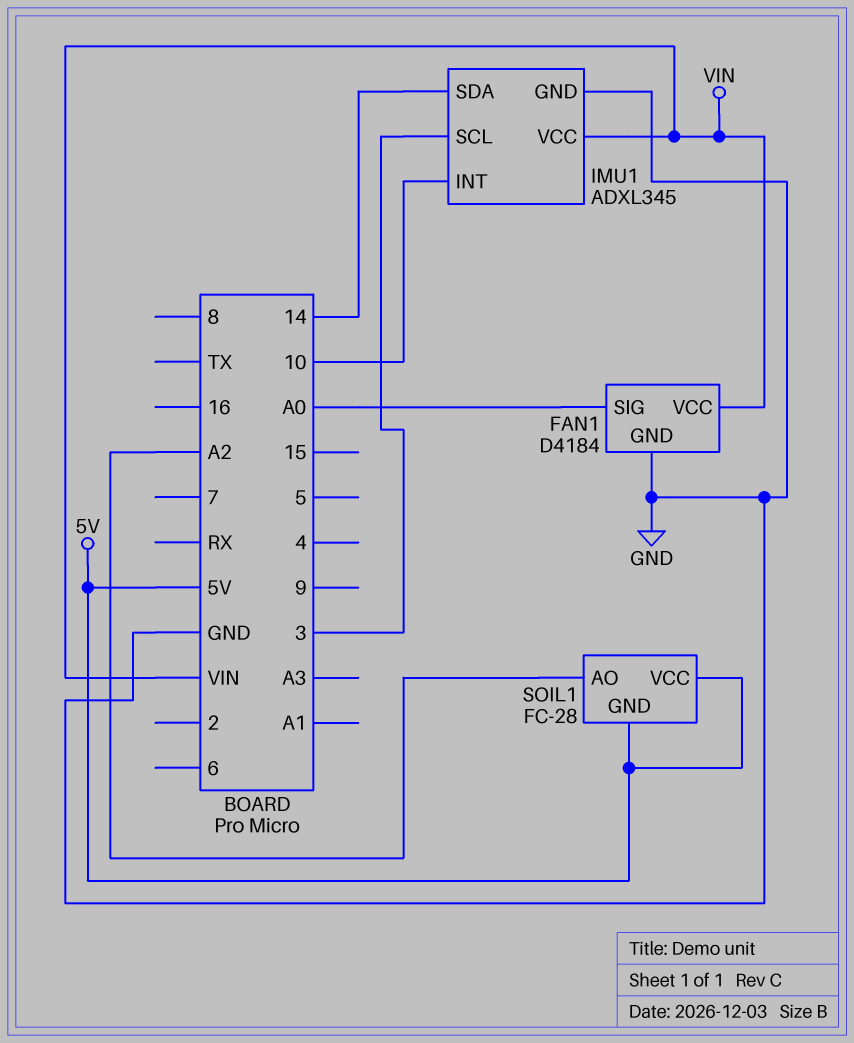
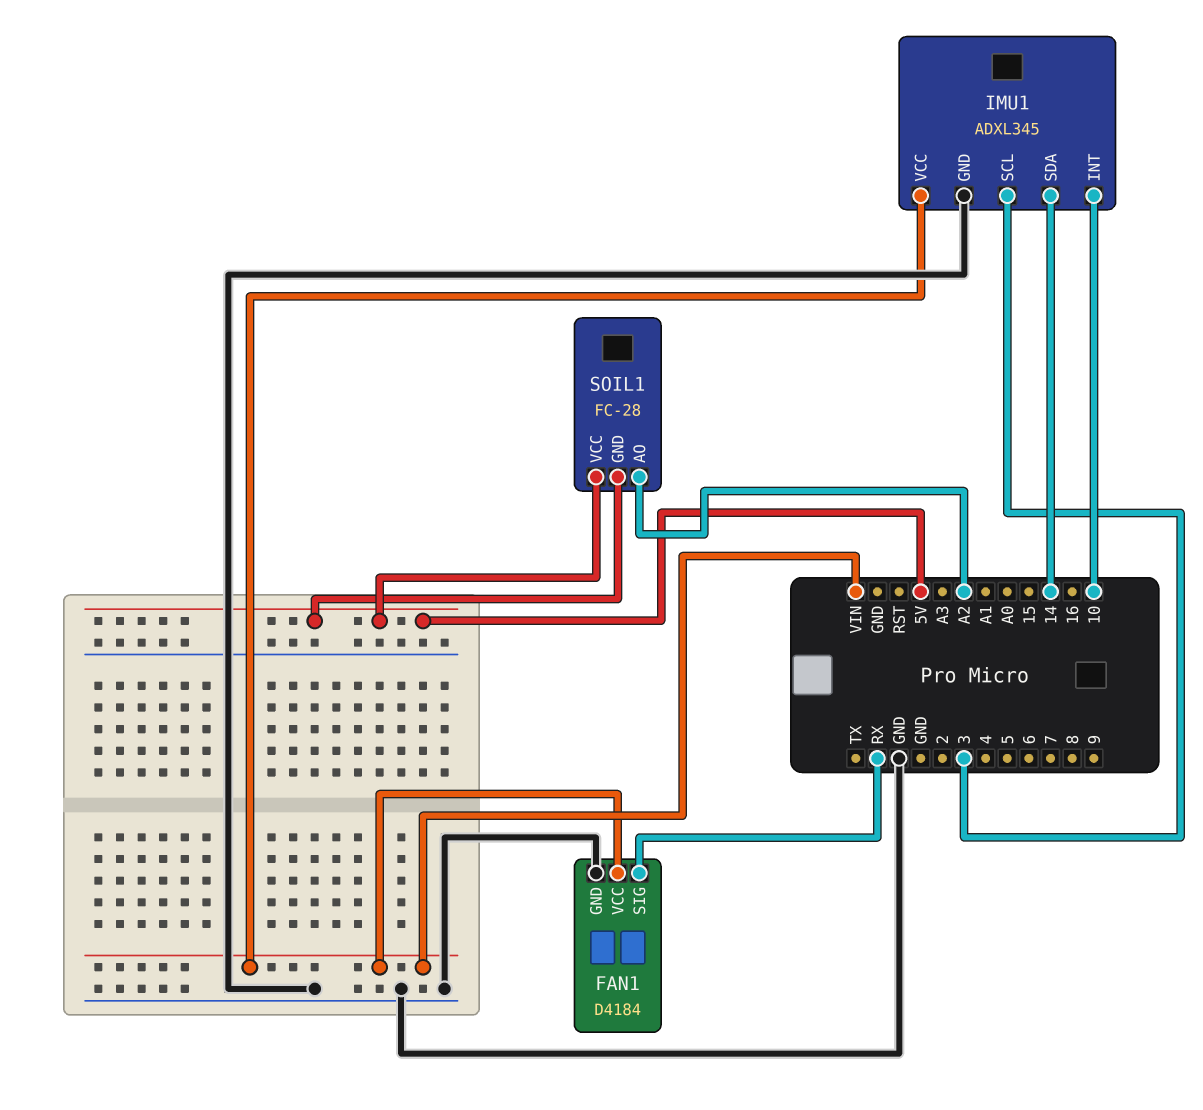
FAN1 pin SIG: A0 -> RX

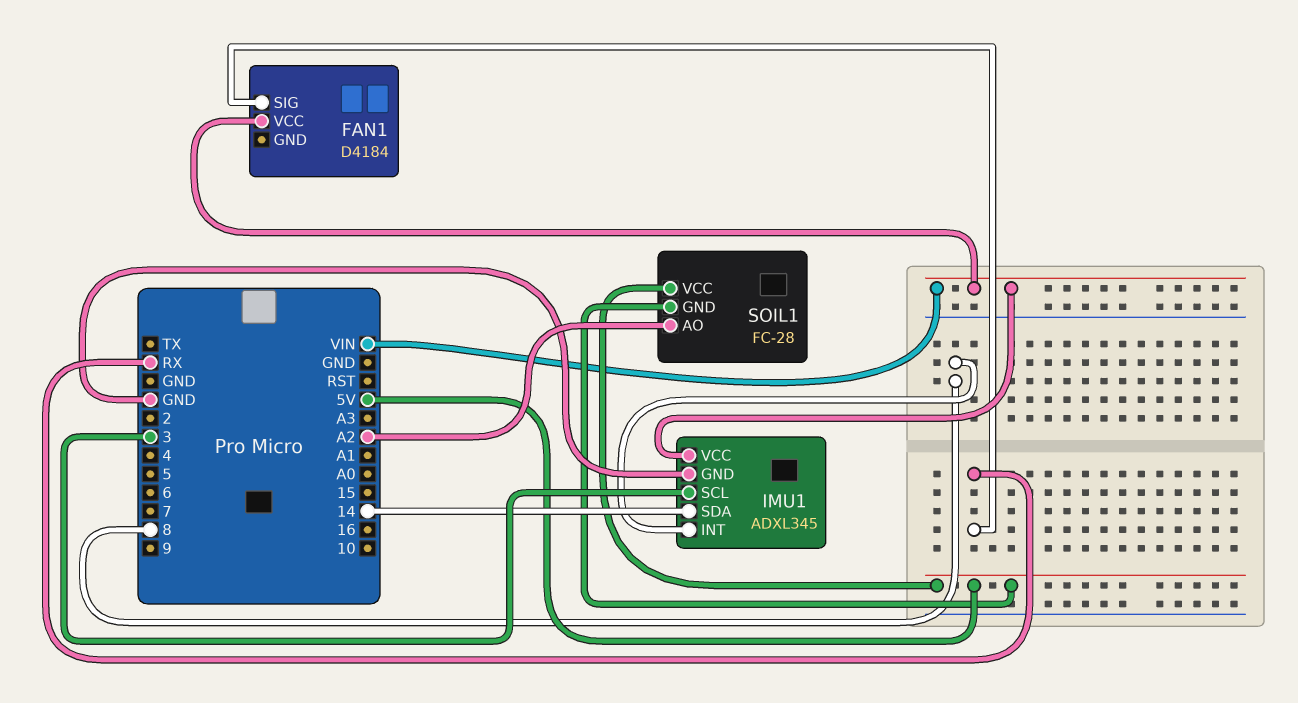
FAN1 pin GND: GND -> none
IMU1 pin INT: 10 -> 8

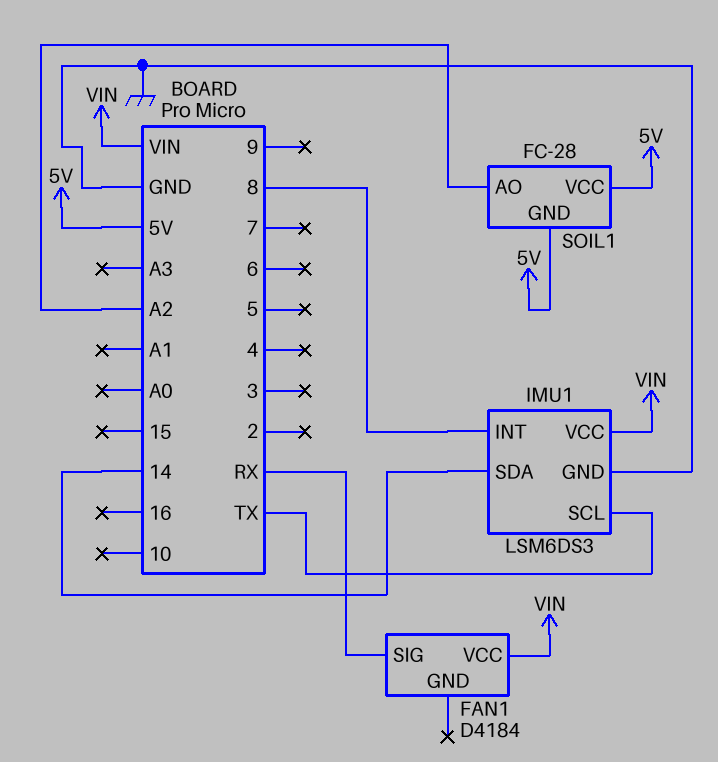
IMU1: ADXL345 -> LSM6DS3
IMU1 pin SCL: 3 -> TX

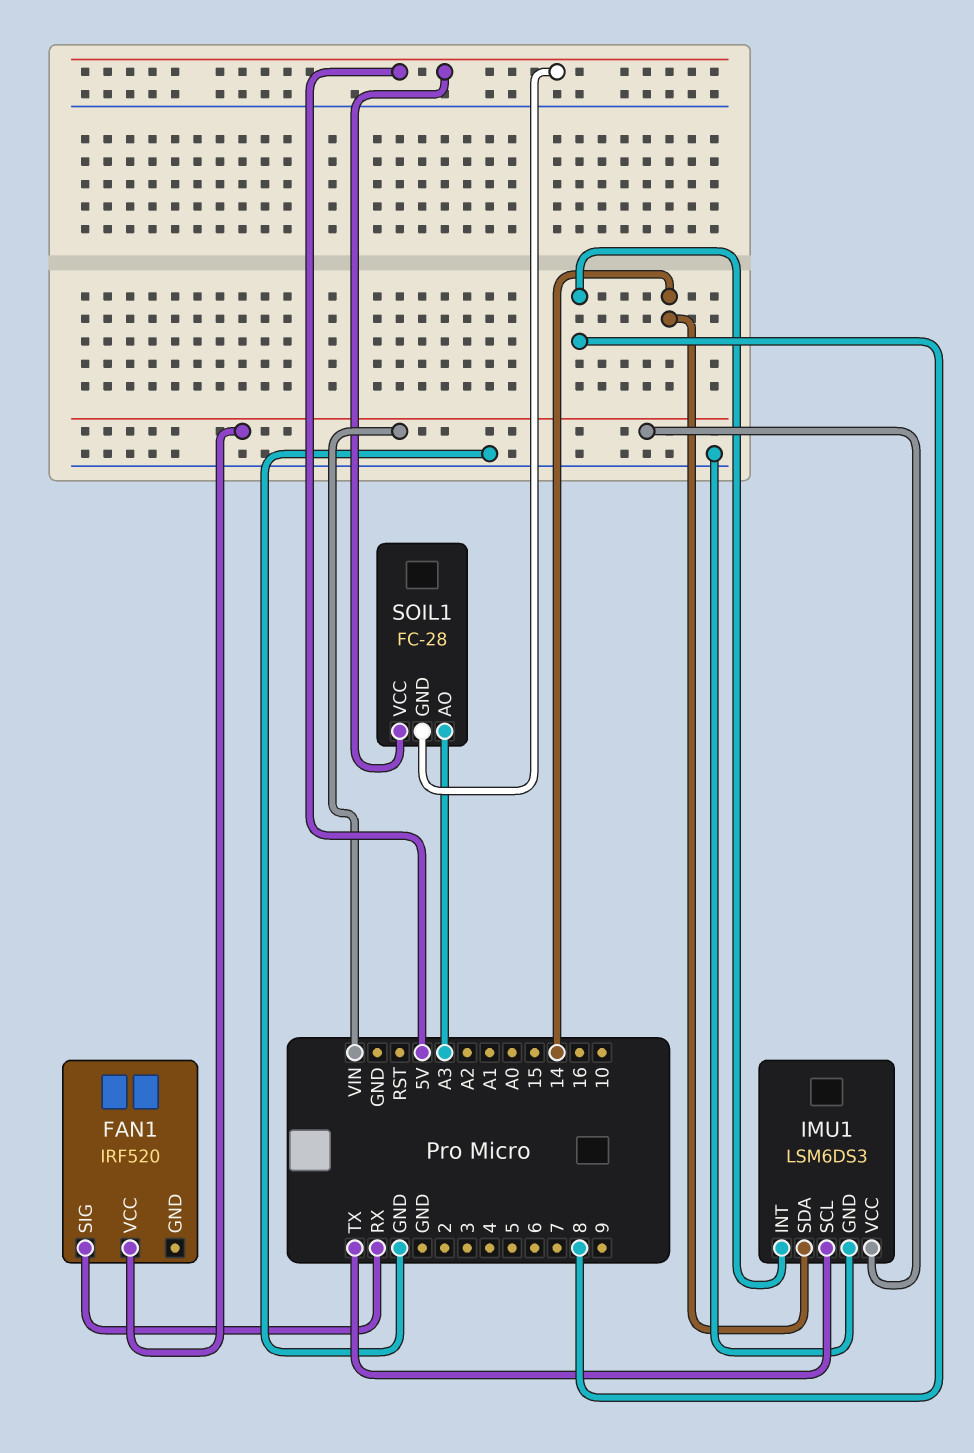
FAN1: D4184 -> IRF520
SOIL1 pin AO: A2 -> A3

